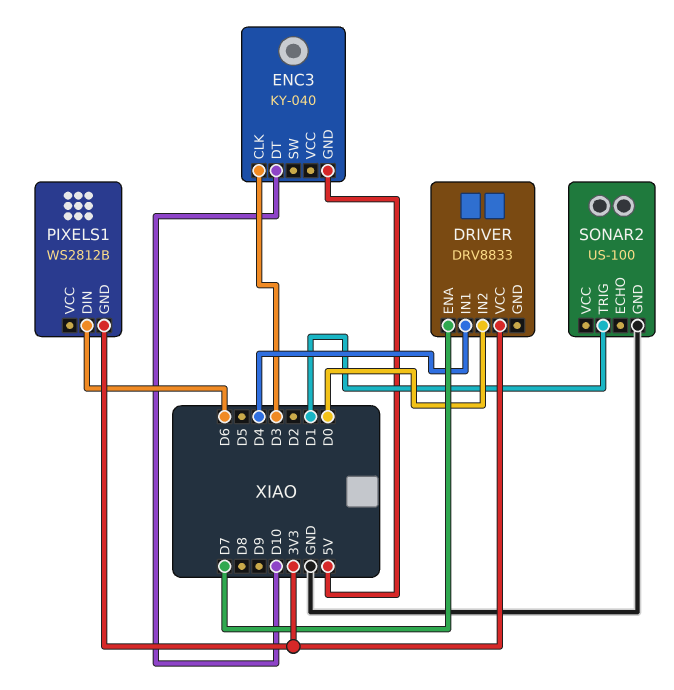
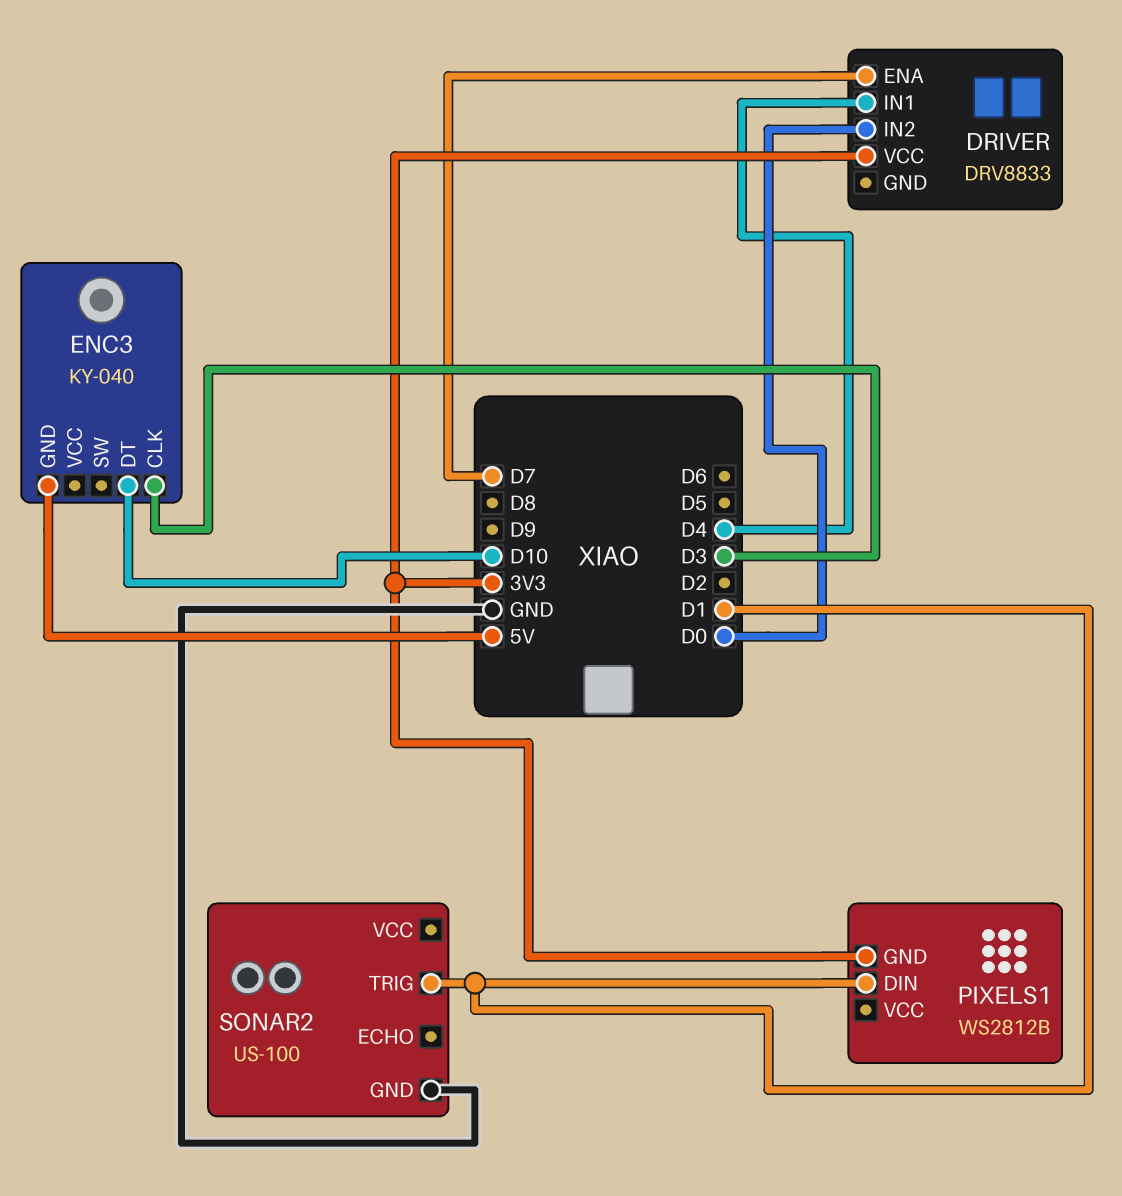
PIXELS1 pin DIN: D6 -> D1

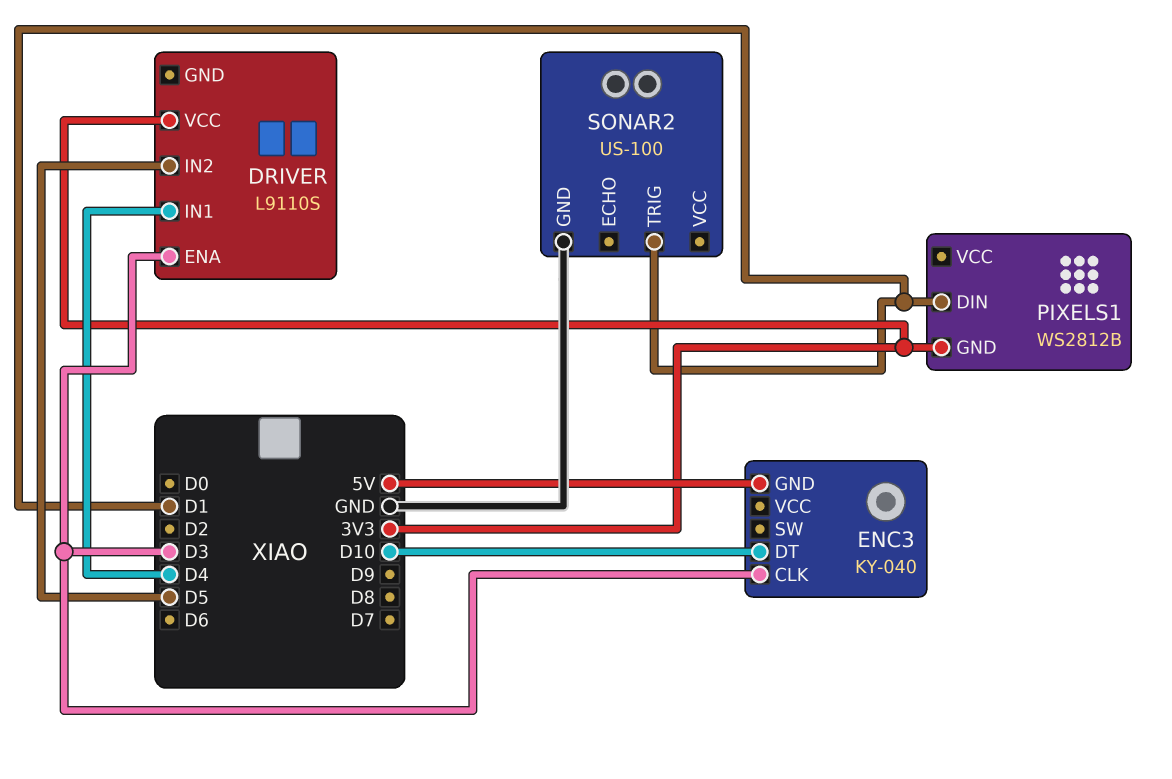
DRIVER: DRV8833 -> L9110S
DRIVER pin ENA: D7 -> D3
DRIVER pin IN2: D0 -> D5

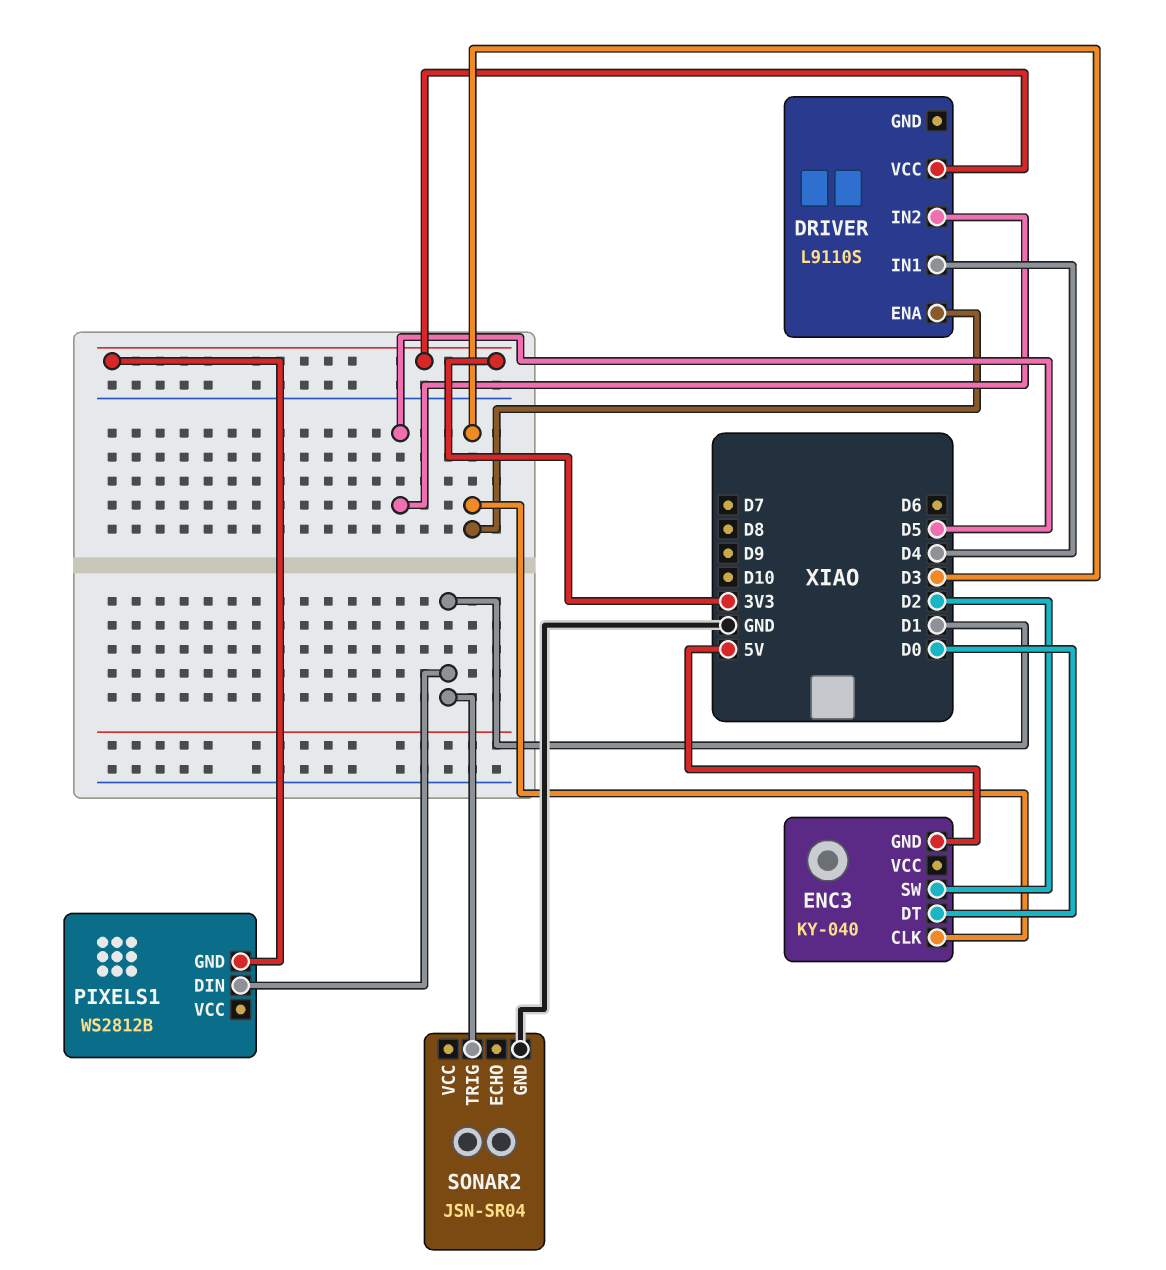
ENC3 pin DT: D10 -> D0
ENC3 pin SW: none -> D2
SONAR2: US-100 -> JSN-SR04

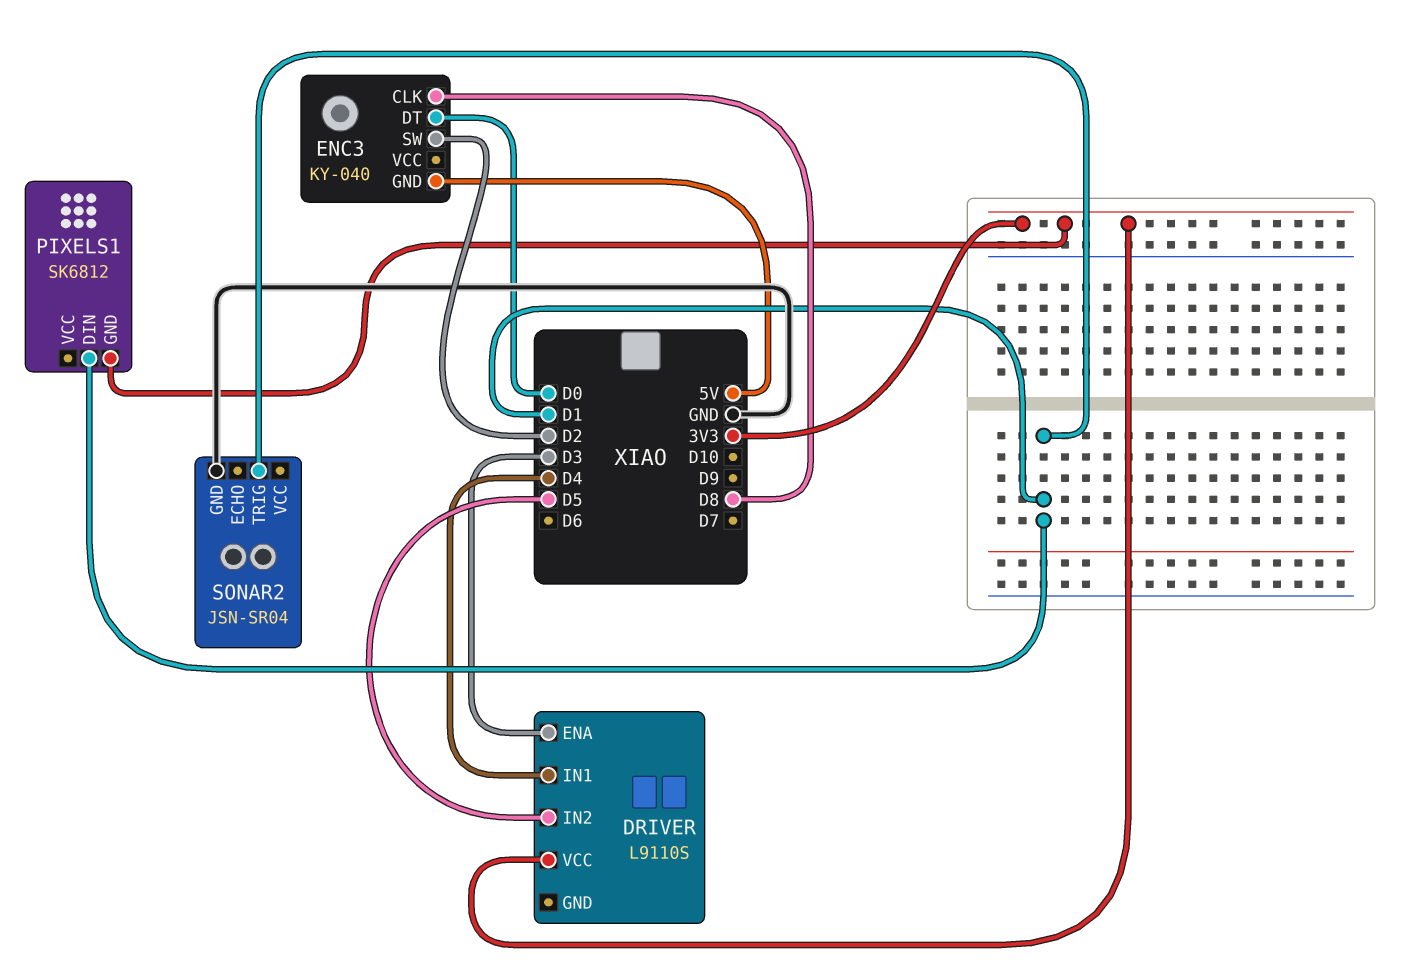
ENC3 pin CLK: D3 -> D8
PIXELS1: WS2812B -> SK6812

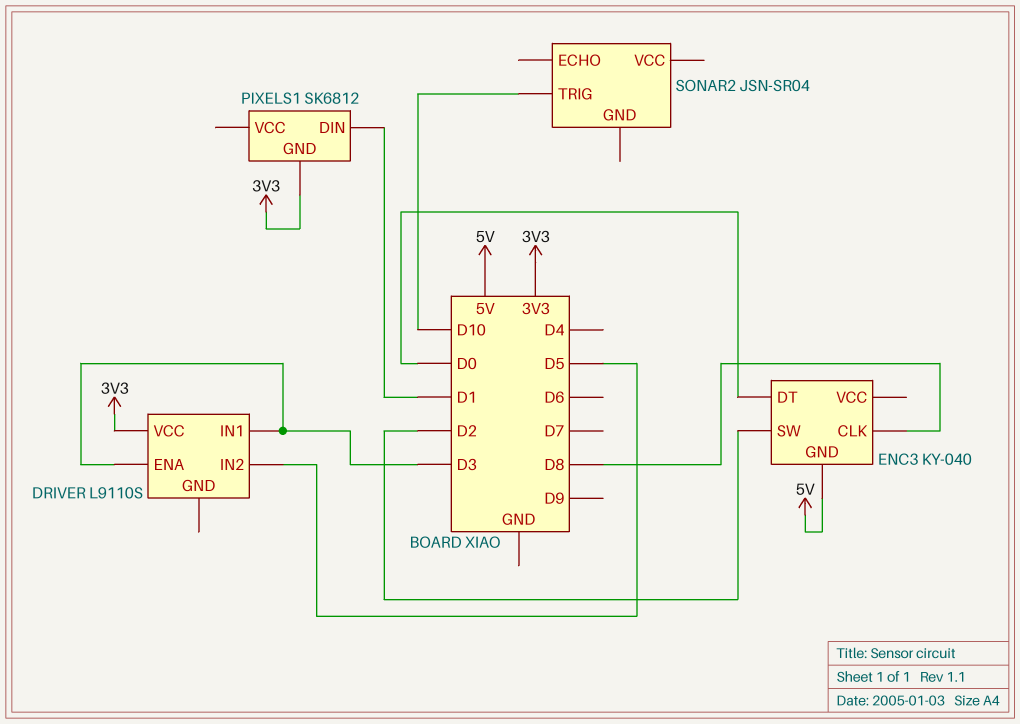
DRIVER pin IN1: D4 -> D3
SONAR2 pin GND: GND -> none
SONAR2 pin TRIG: D1 -> D10

